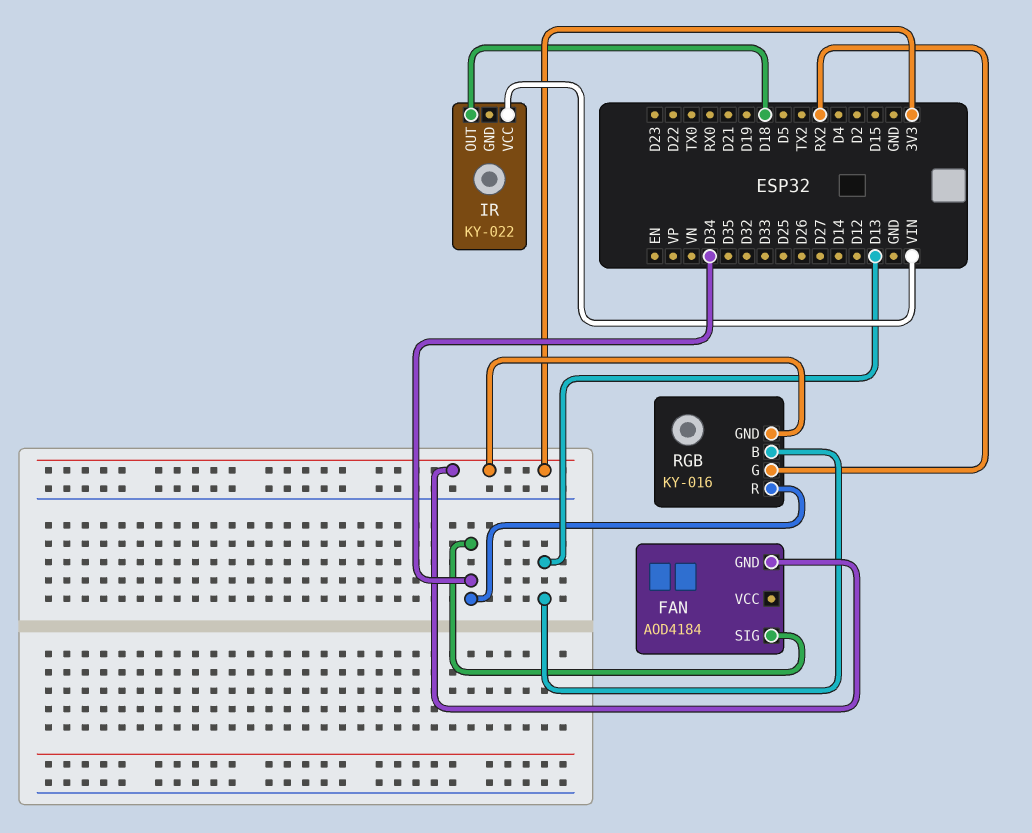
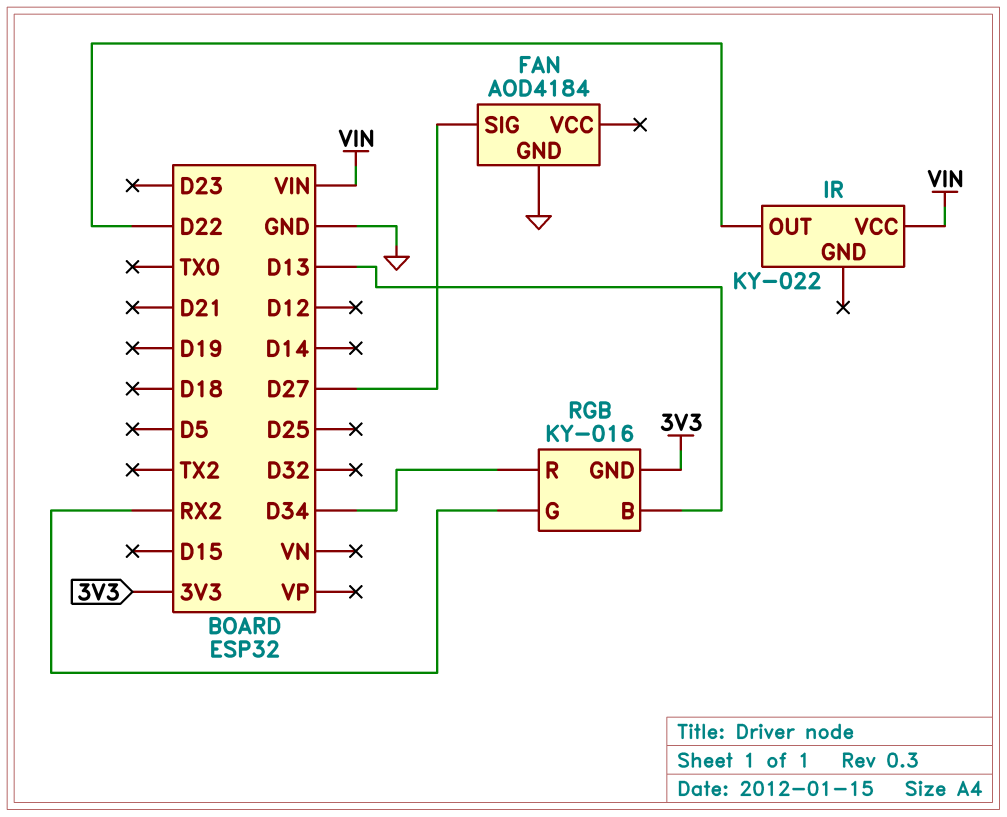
FAN pin GND: 3V3 -> GND
FAN pin SIG: D34 -> D27
IR pin OUT: D18 -> D22

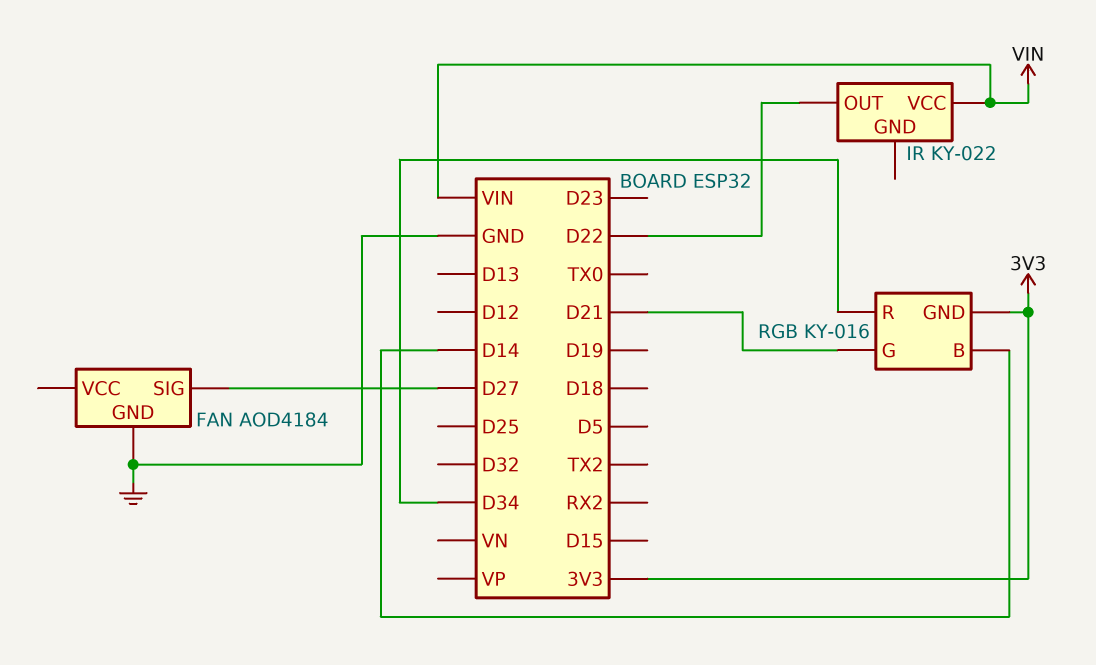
RGB pin B: D13 -> D14
RGB pin G: RX2 -> D21

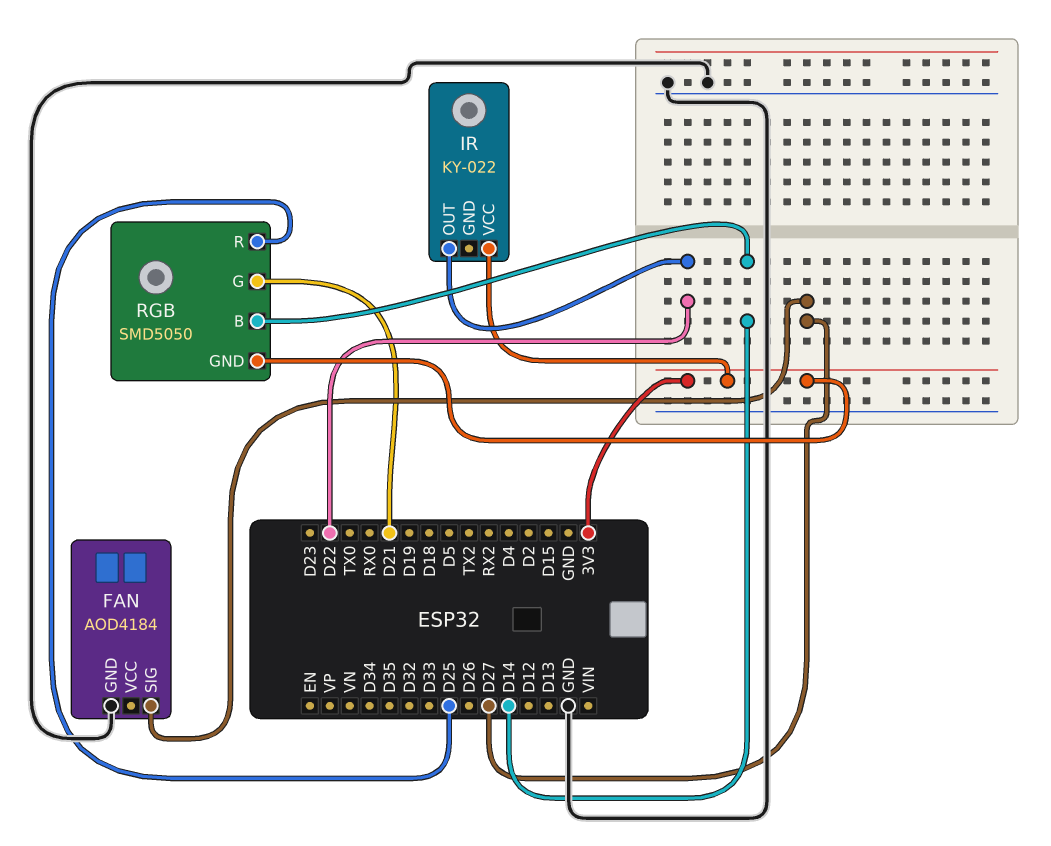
IR pin VCC: VIN -> 3V3
RGB: KY-016 -> SMD5050
RGB pin R: D34 -> D25

